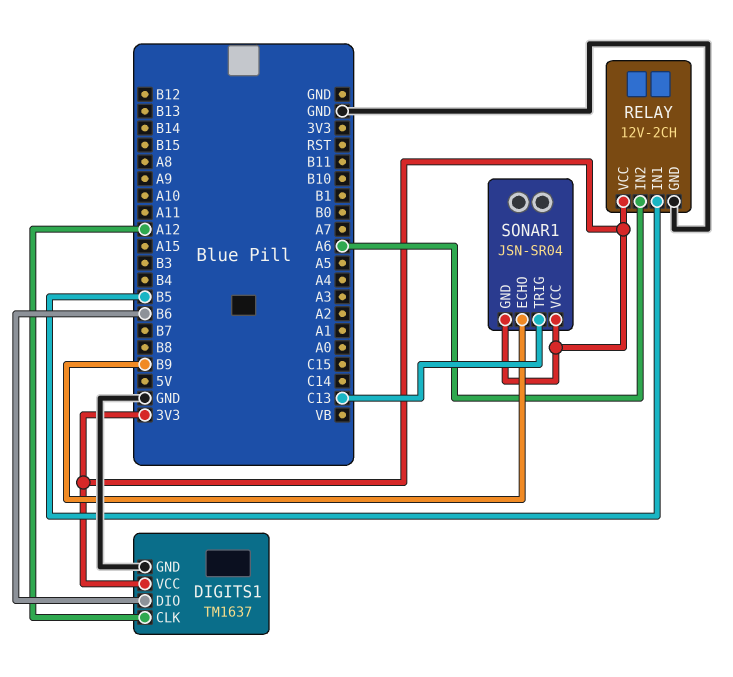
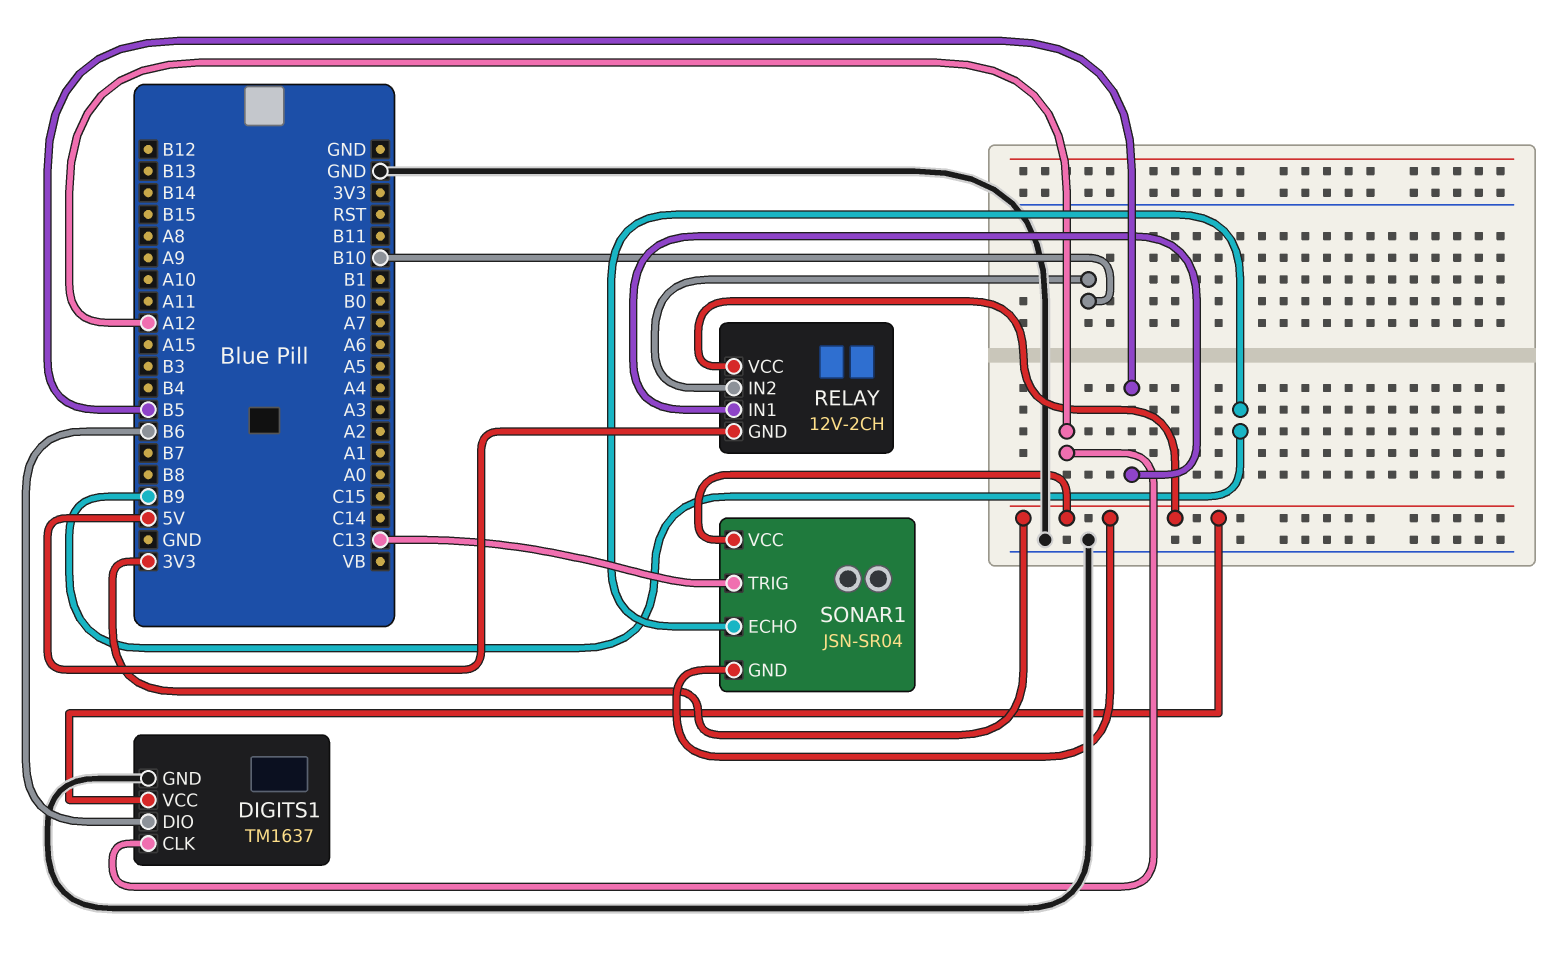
RELAY pin GND: GND -> 5V
RELAY pin IN2: A6 -> B10

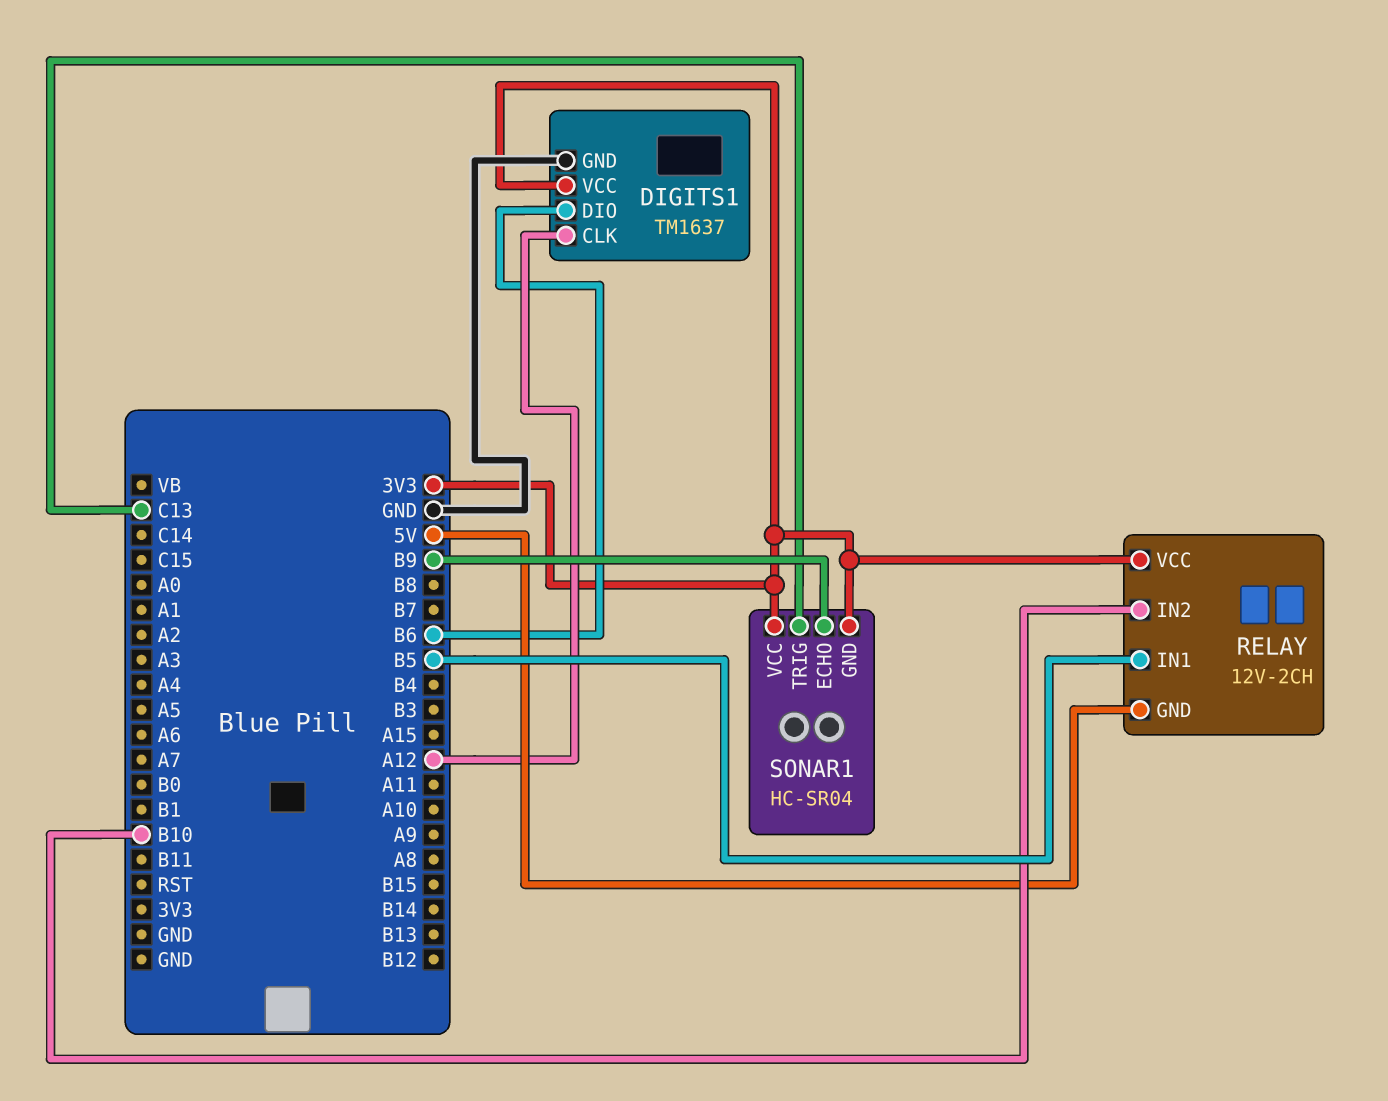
SONAR1: JSN-SR04 -> HC-SR04

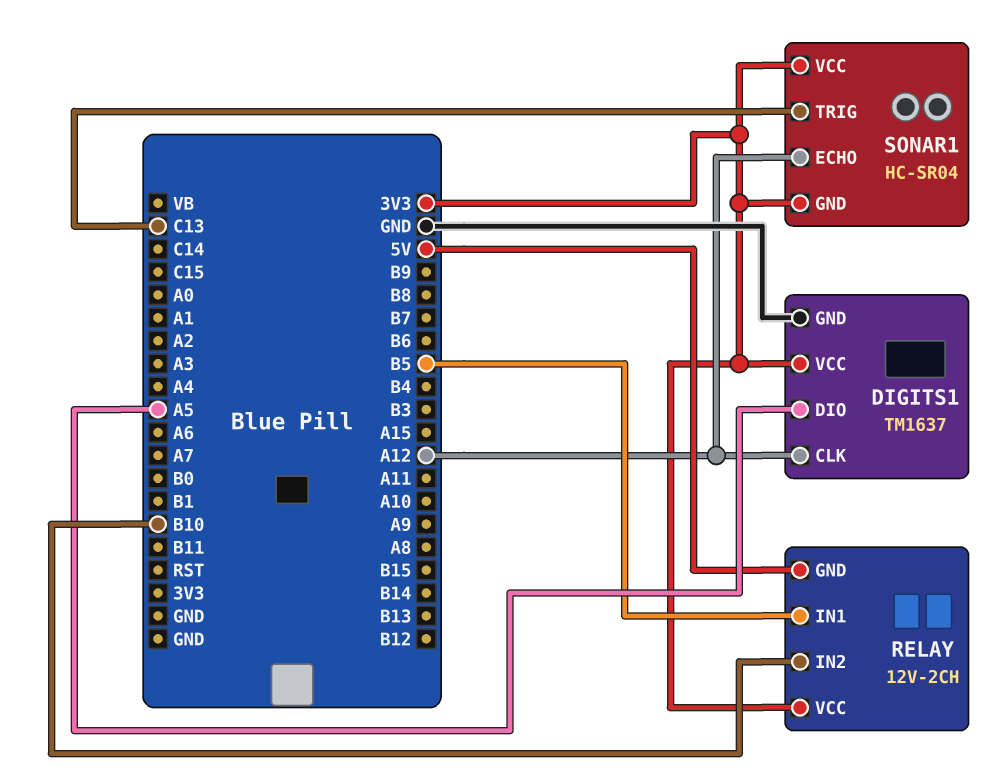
DIGITS1 pin DIO: B6 -> A5
SONAR1 pin ECHO: B9 -> A12

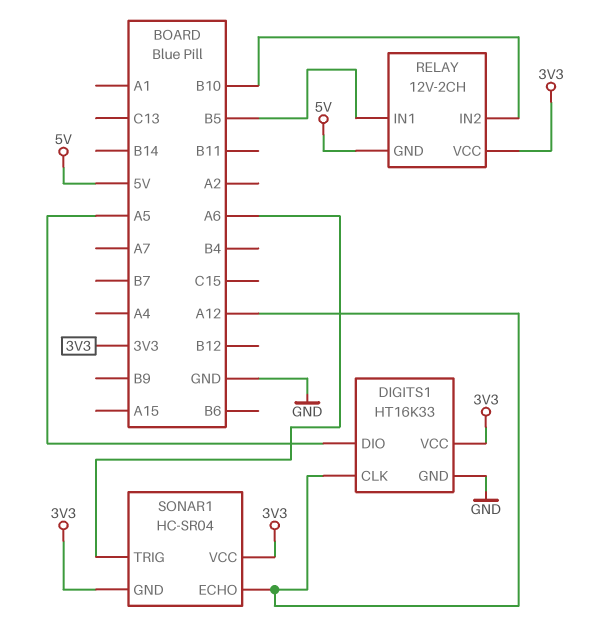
DIGITS1: TM1637 -> HT16K33
SONAR1 pin TRIG: C13 -> A6

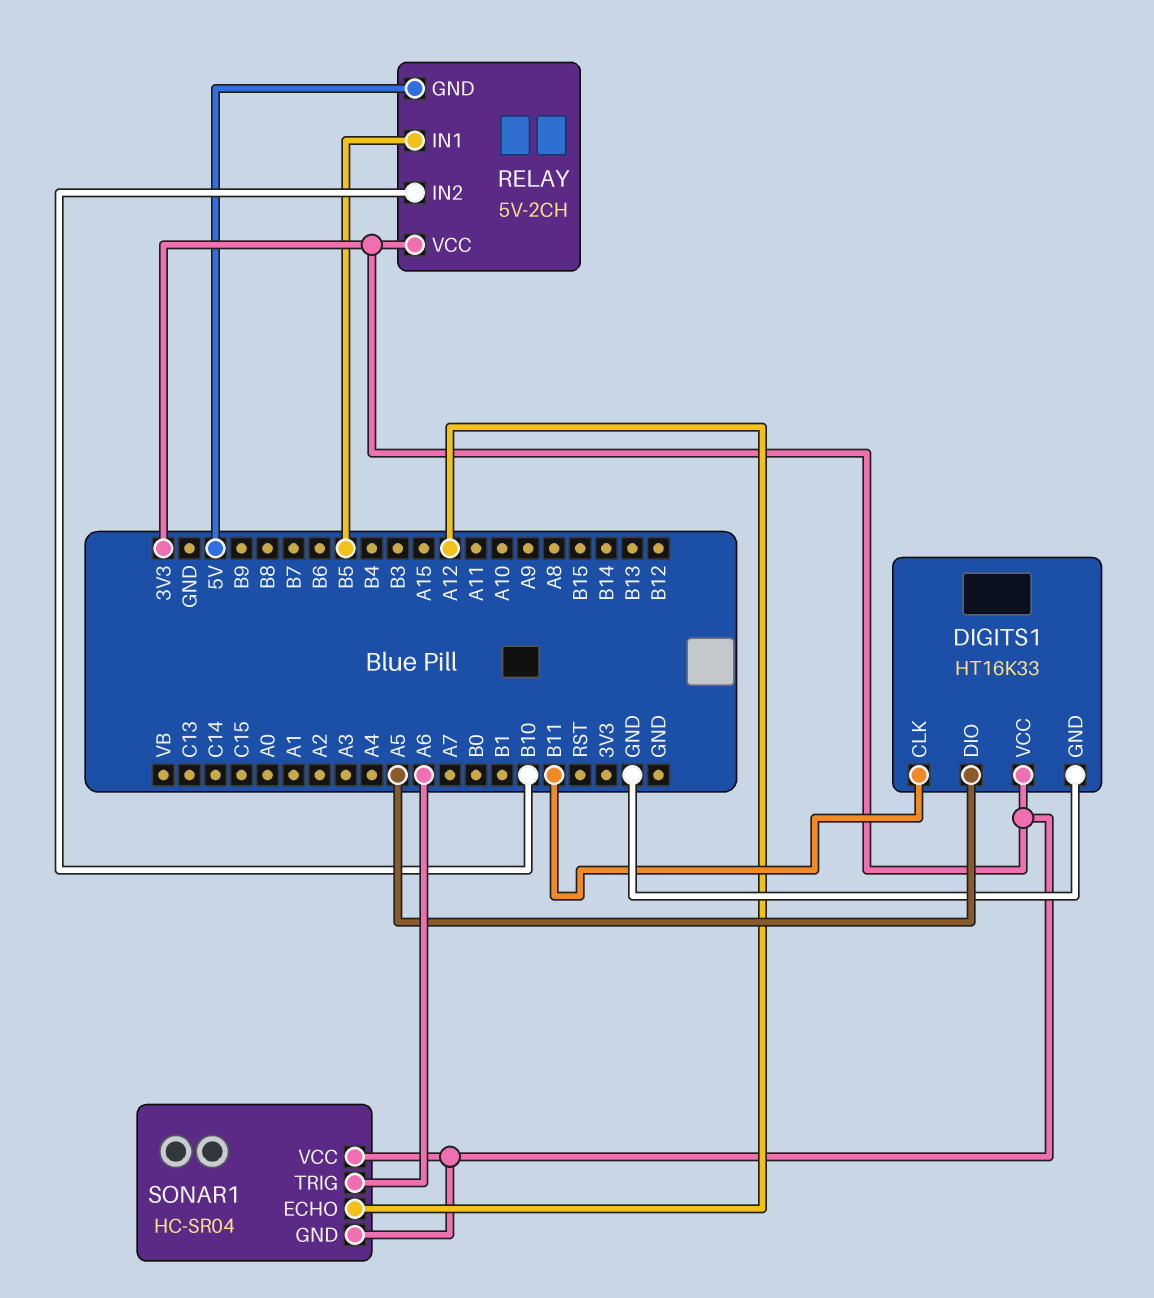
DIGITS1 pin CLK: A12 -> B11
RELAY: 12V-2CH -> 5V-2CH

